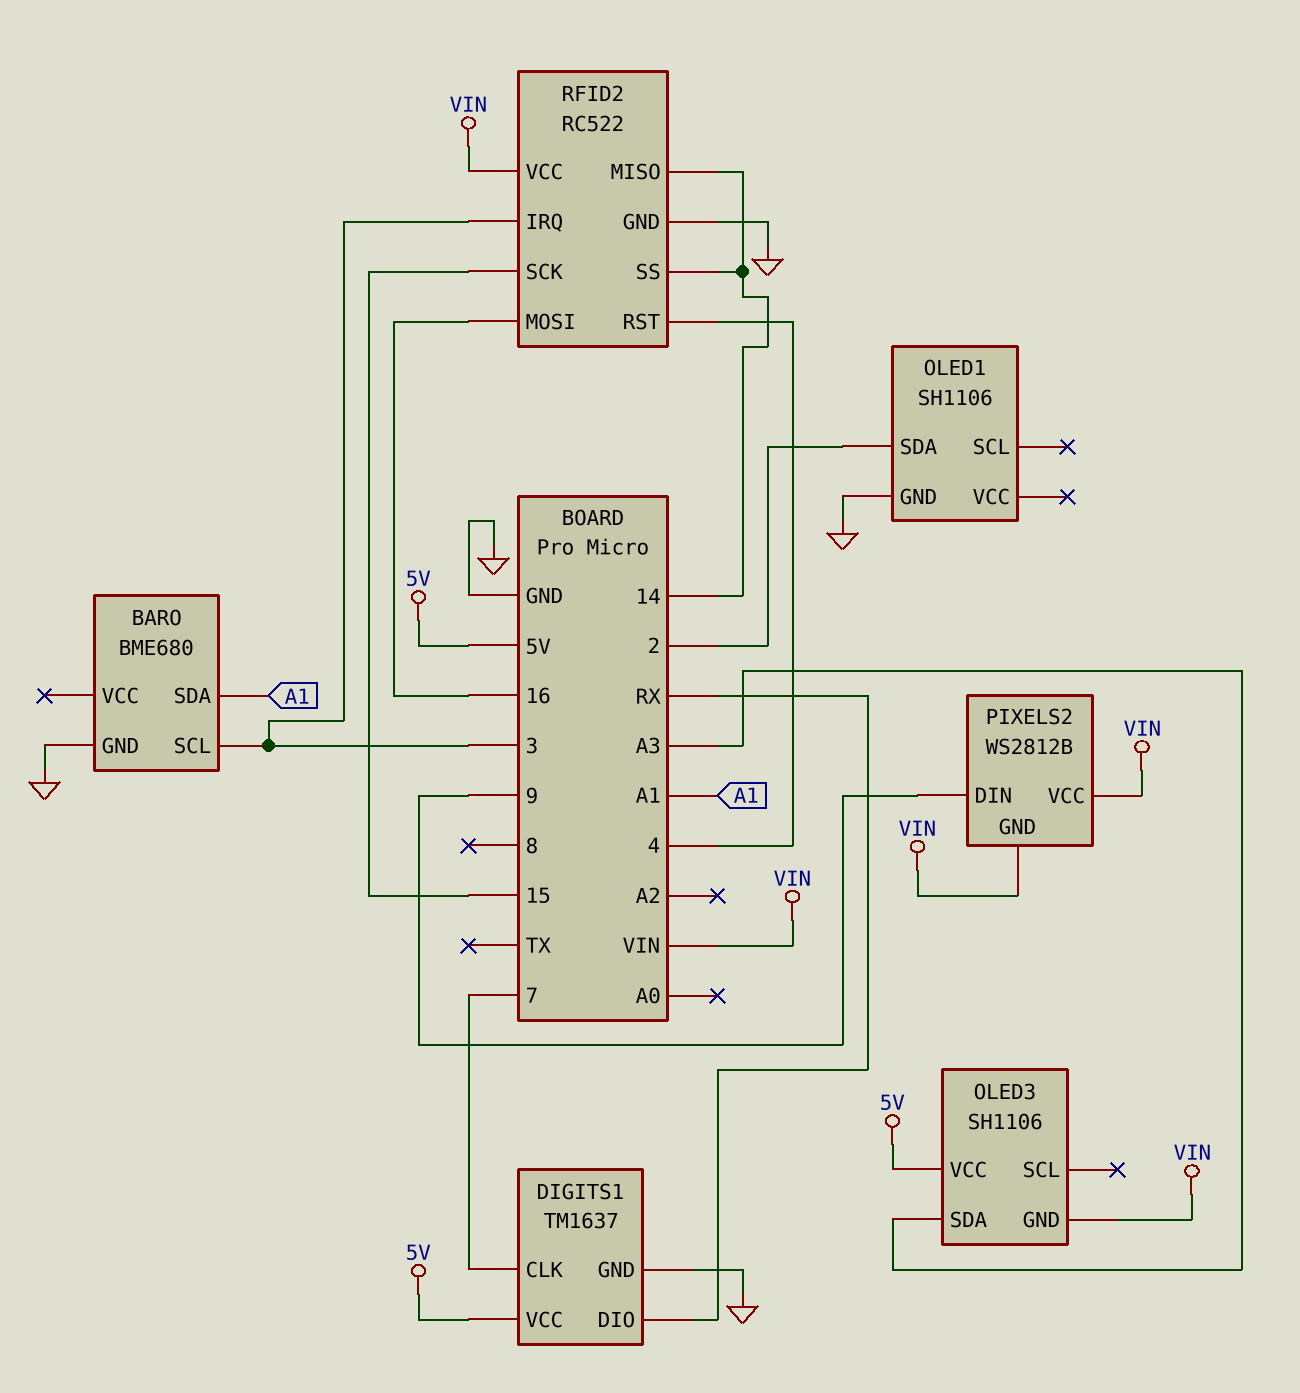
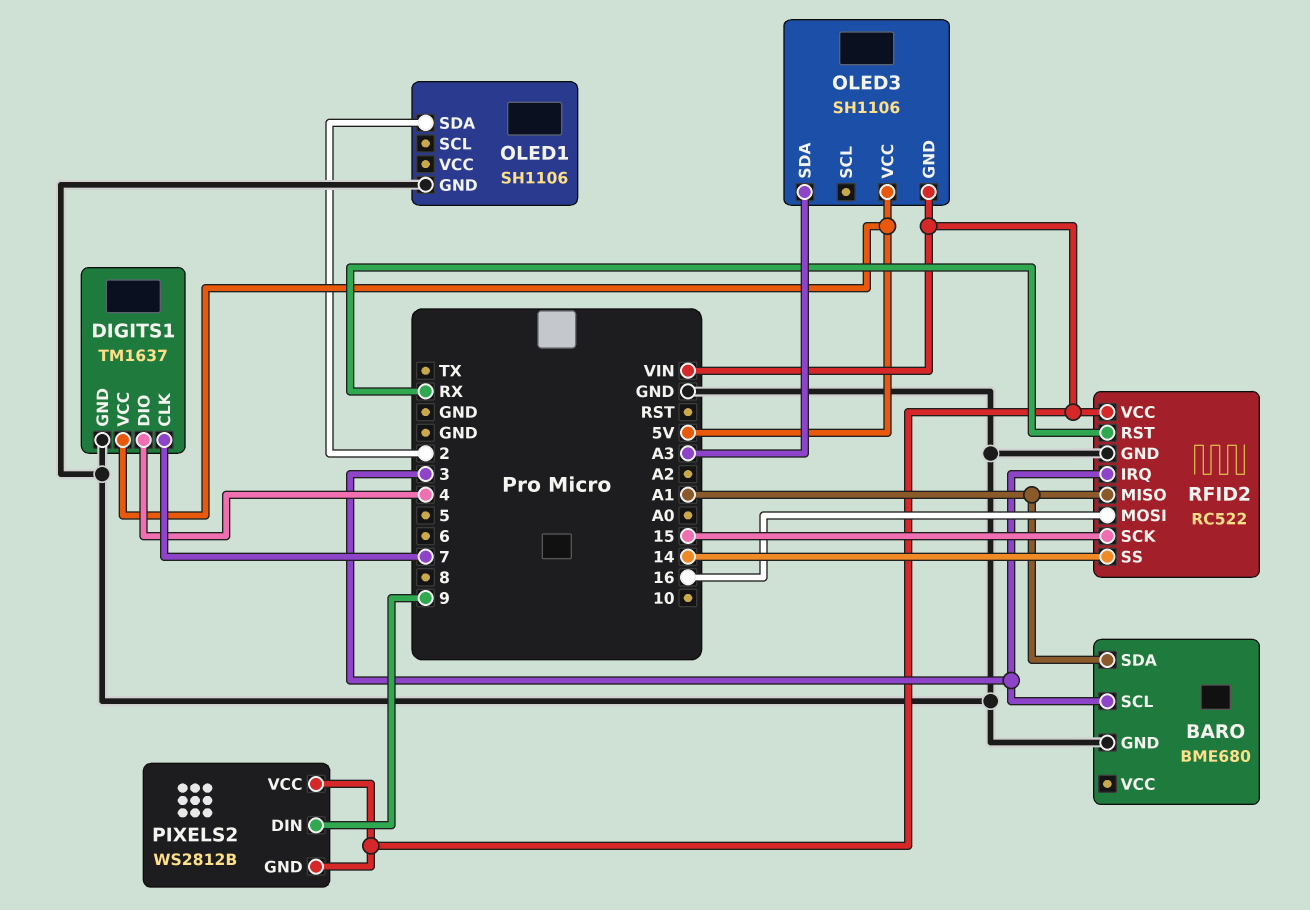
DIGITS1 pin DIO: RX -> 4
RFID2 pin MISO: 14 -> A1
RFID2 pin RST: 4 -> RX

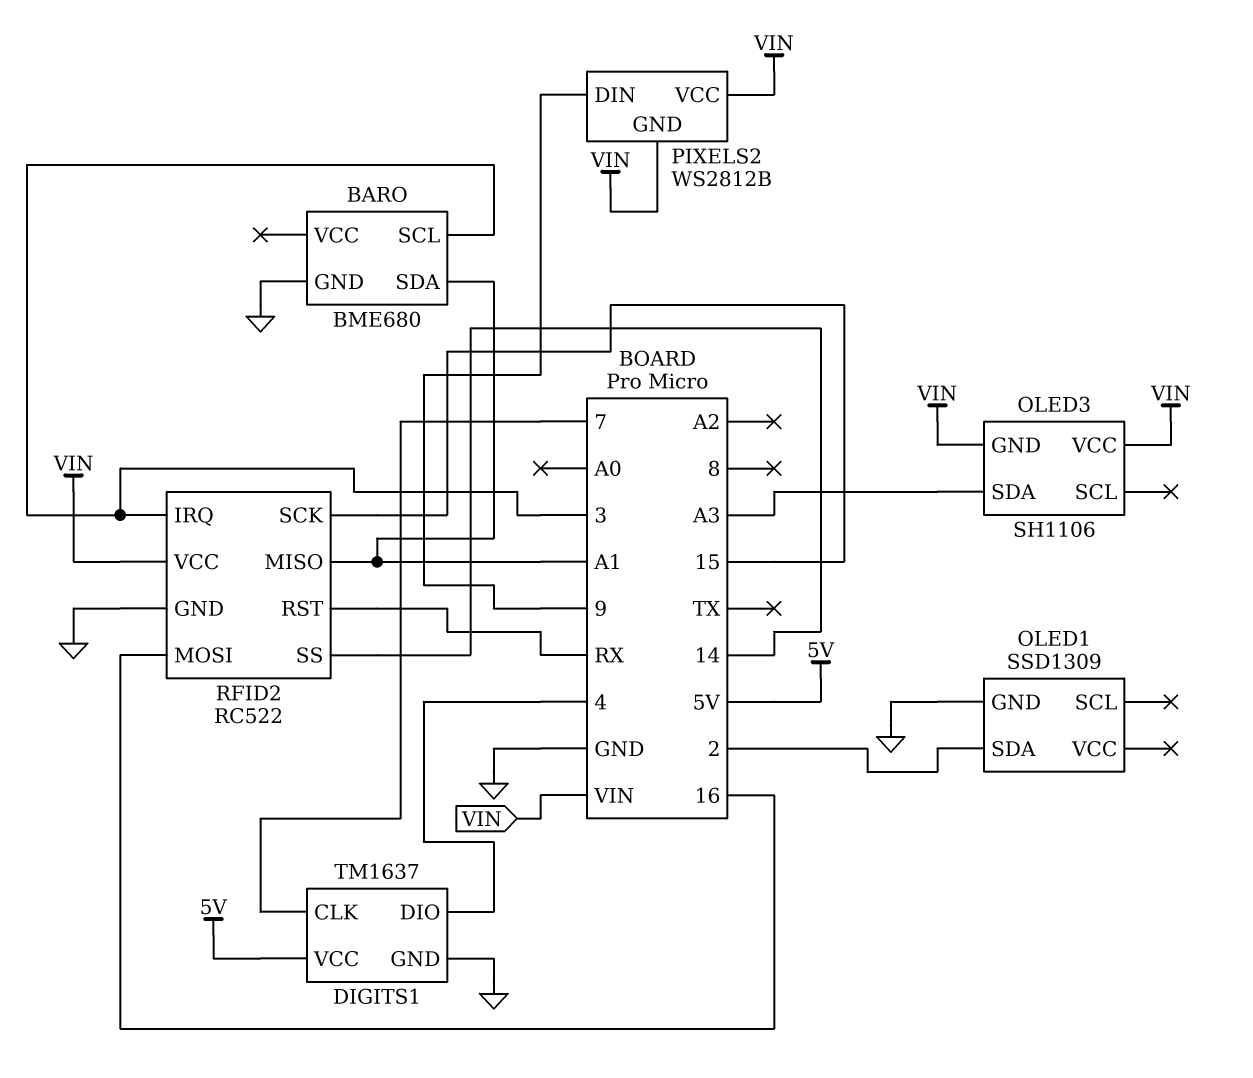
OLED1: SH1106 -> SSD1309
OLED3 pin VCC: 5V -> VIN

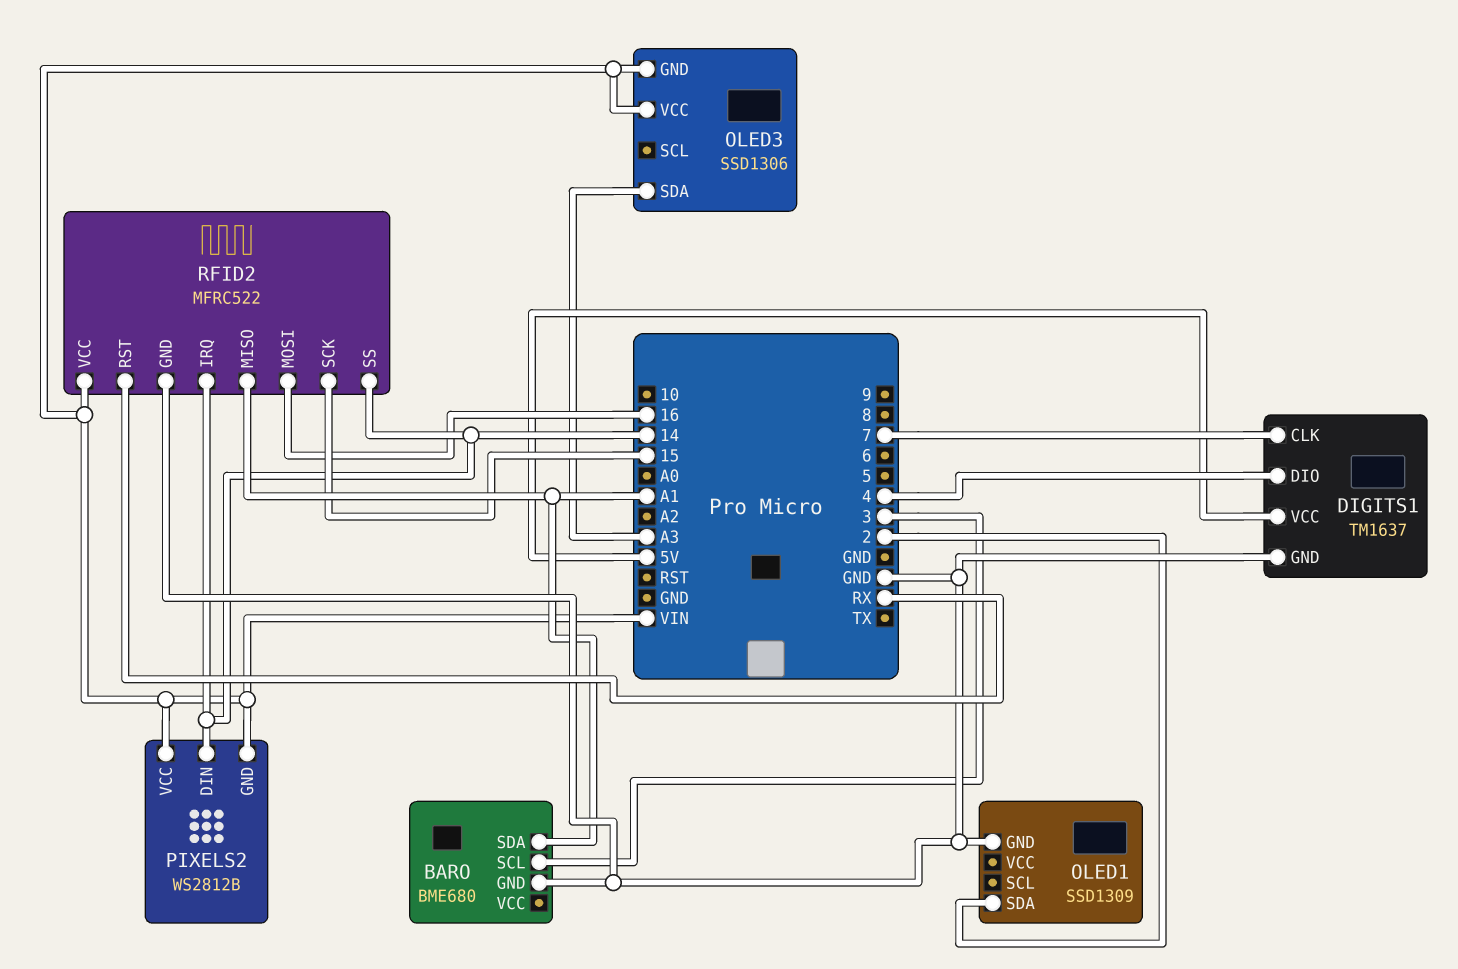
OLED3: SH1106 -> SSD1306
PIXELS2 pin DIN: 9 -> 14
RFID2: RC522 -> MFRC522
RFID2 pin IRQ: 3 -> 14

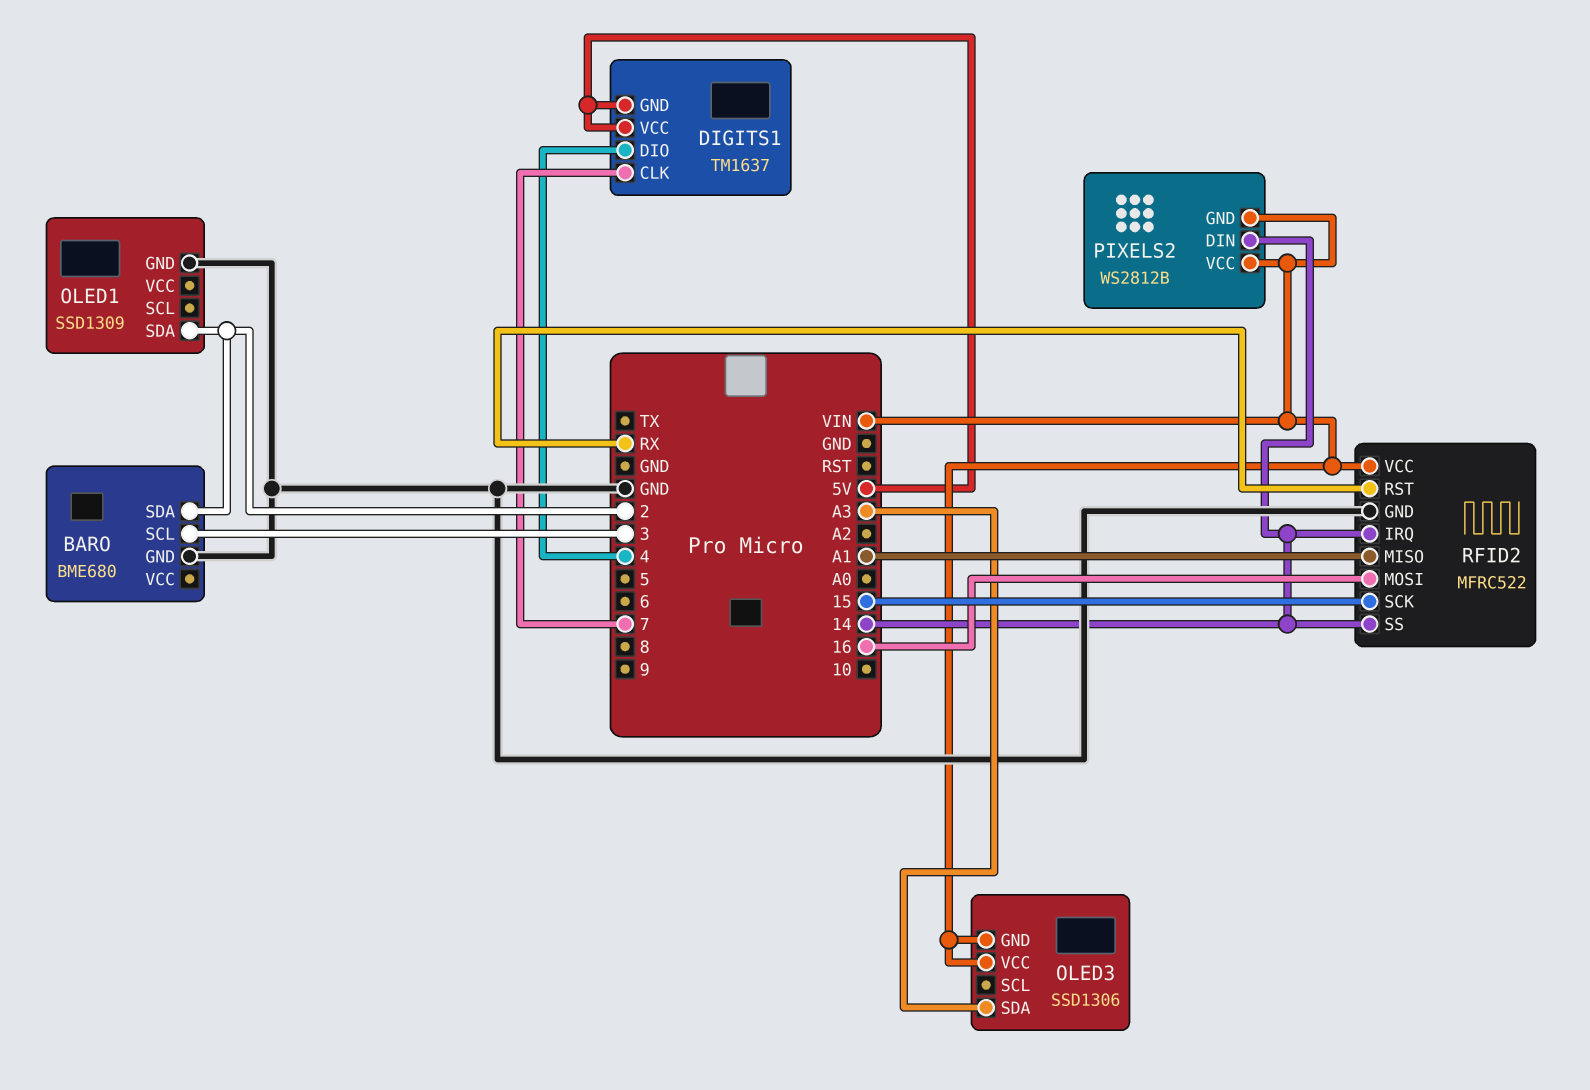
BARO pin SDA: A1 -> 2
DIGITS1 pin GND: GND -> 5V

